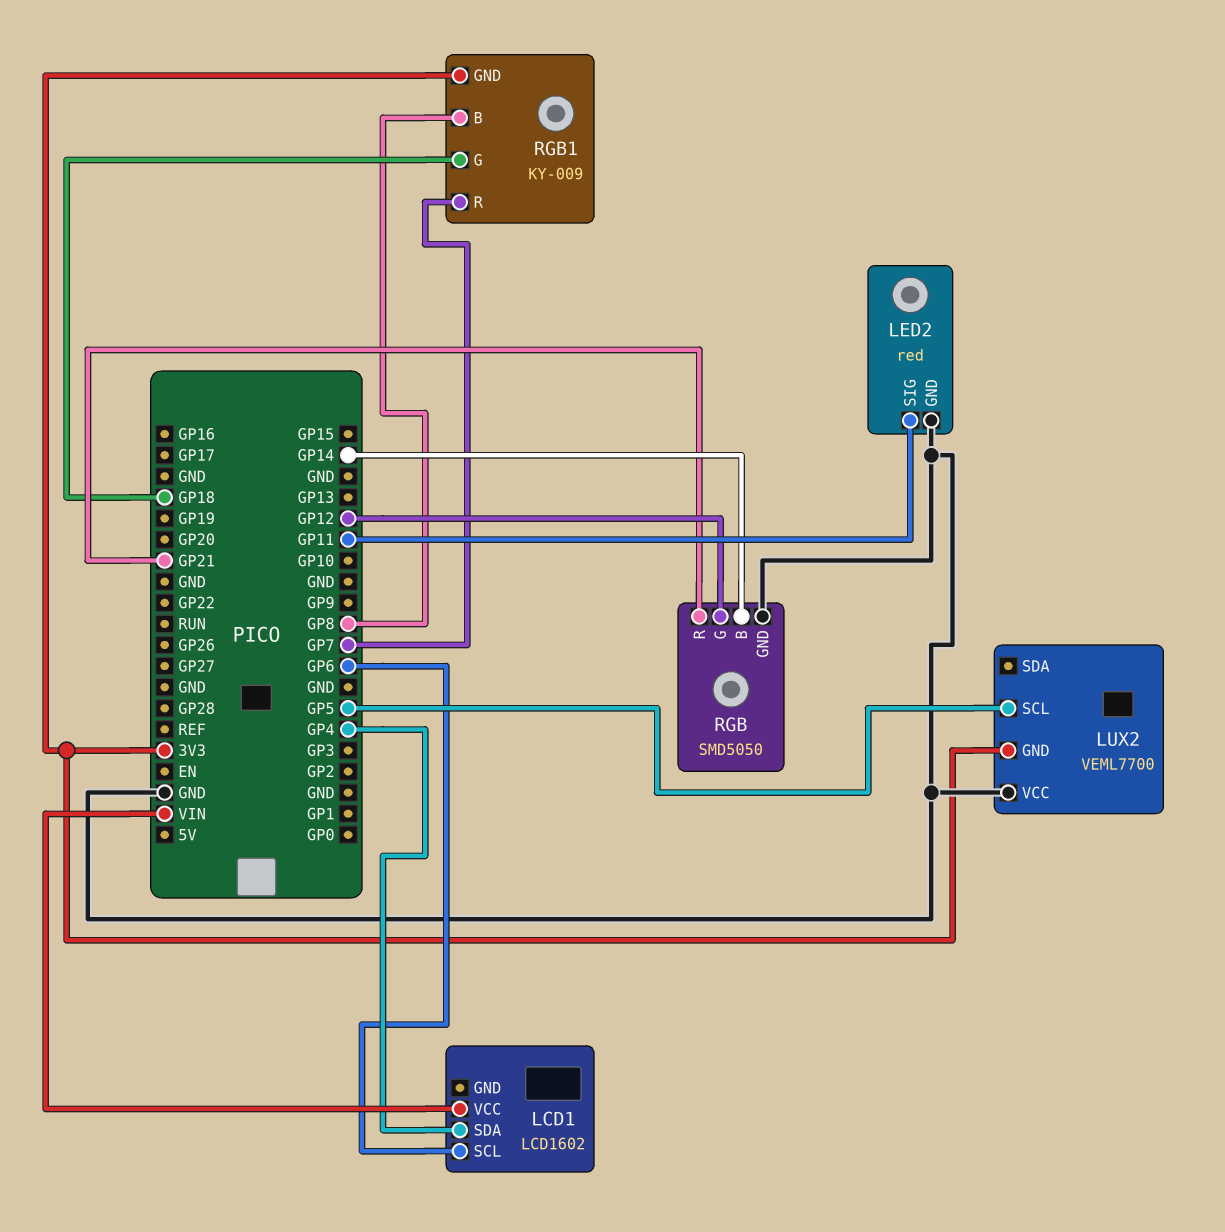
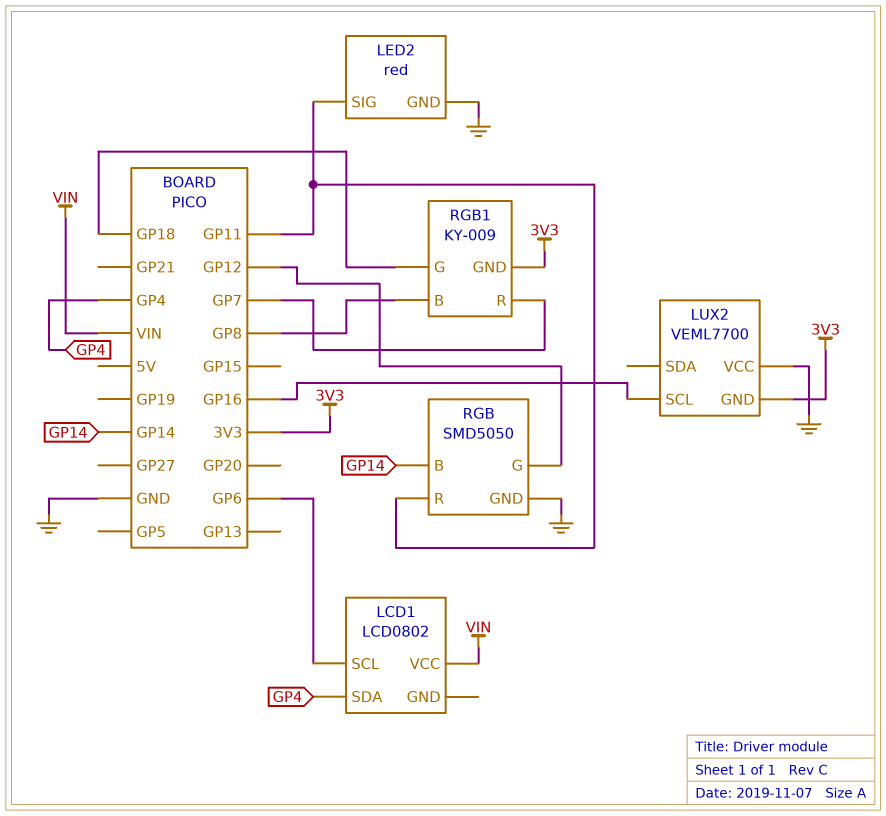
LCD1: LCD1602 -> LCD0802
LUX2 pin SCL: GP5 -> GP16
RGB pin R: GP21 -> GP11

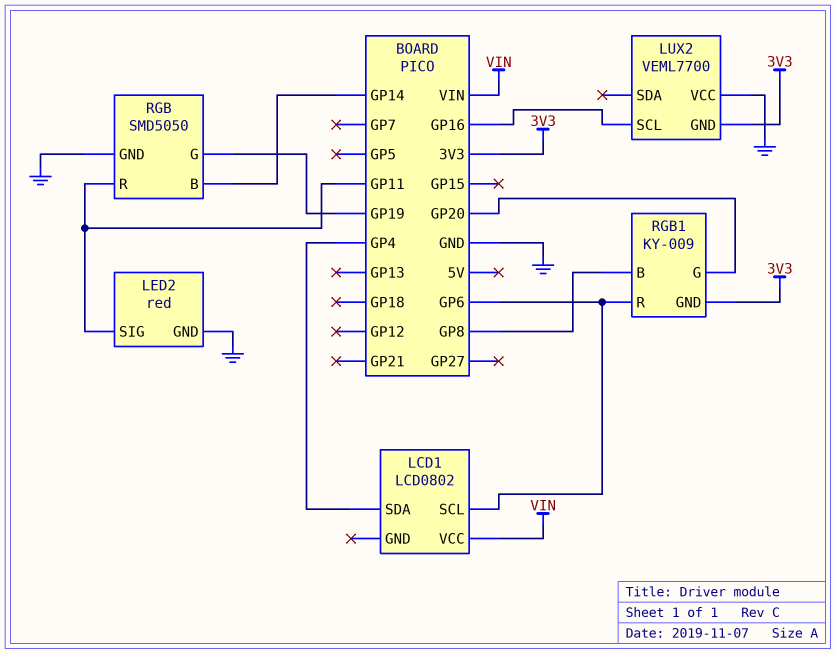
RGB pin G: GP12 -> GP19
RGB1 pin G: GP18 -> GP20
RGB1 pin R: GP7 -> GP6

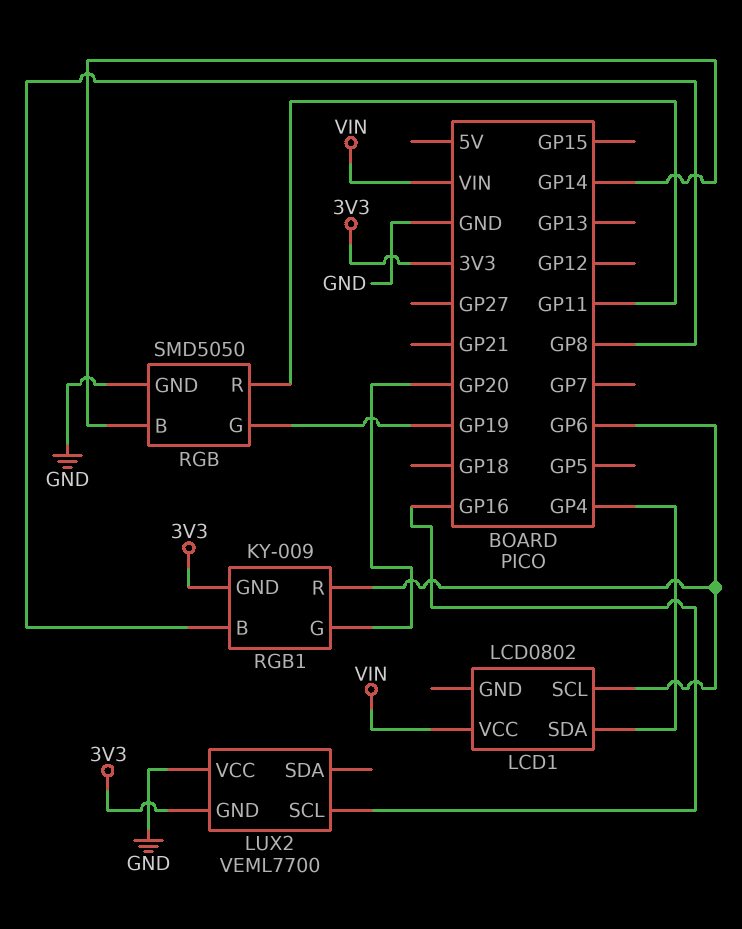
LED2: red -> none
LED2 pin GND: GND -> none
LED2 pin SIG: GP11 -> none

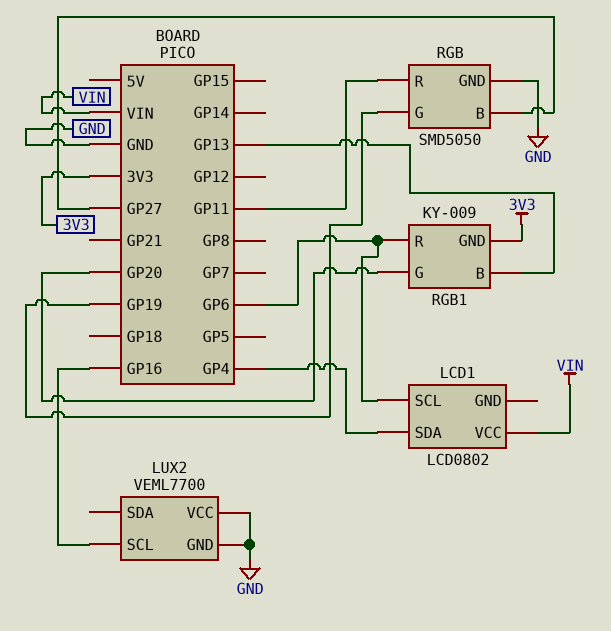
LUX2 pin GND: 3V3 -> GND
RGB pin B: GP14 -> GP27
RGB1 pin B: GP8 -> GP13

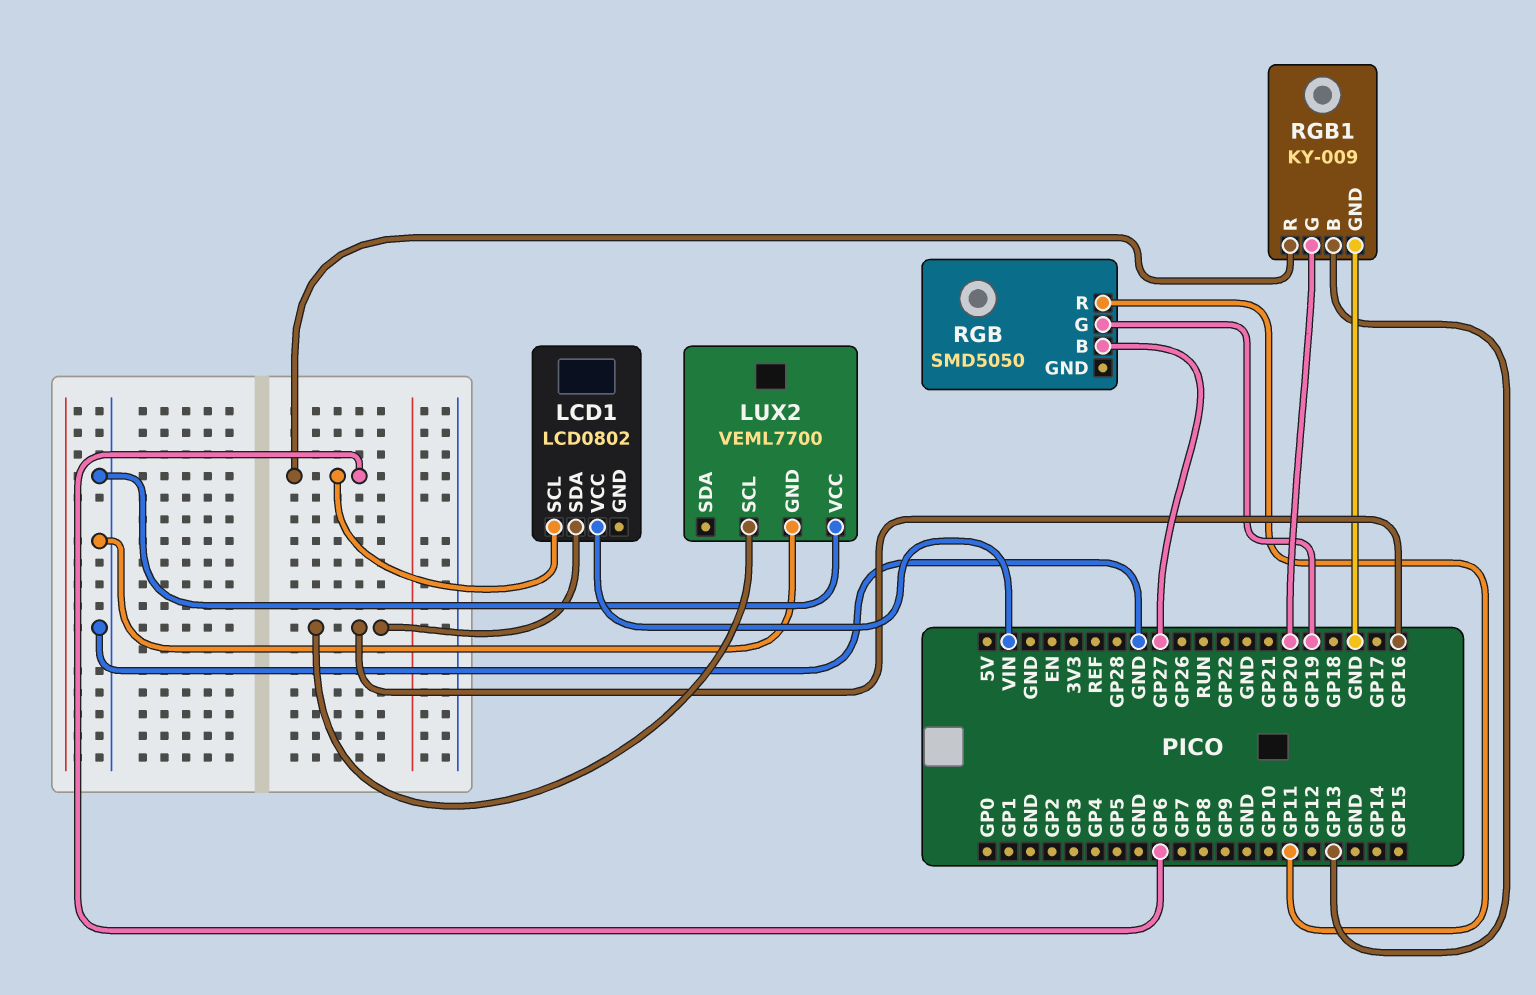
LCD1 pin SDA: GP4 -> GP16
RGB pin GND: GND -> none
RGB1 pin GND: 3V3 -> GND

